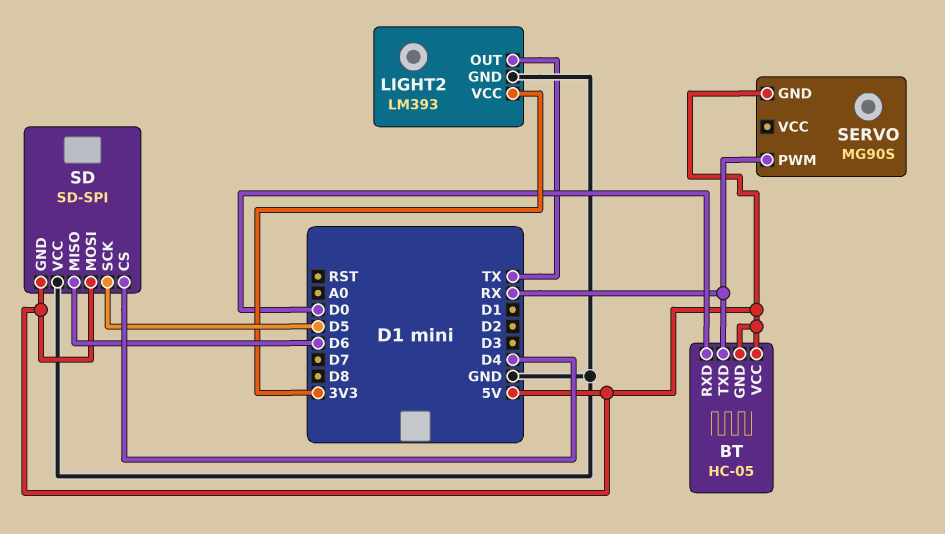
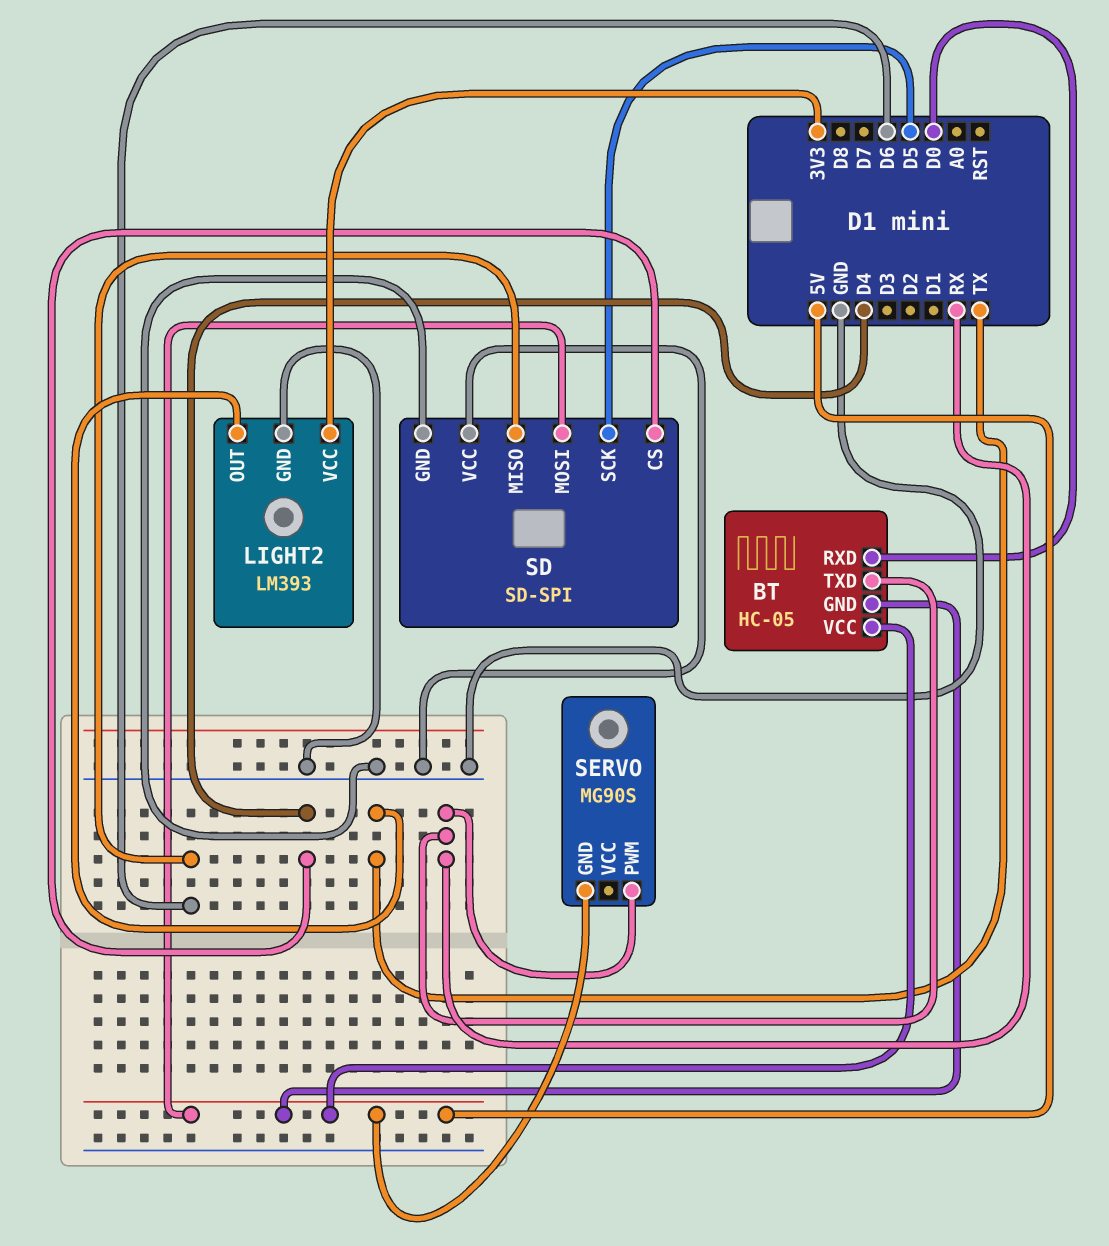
SD pin GND: 5V -> GND

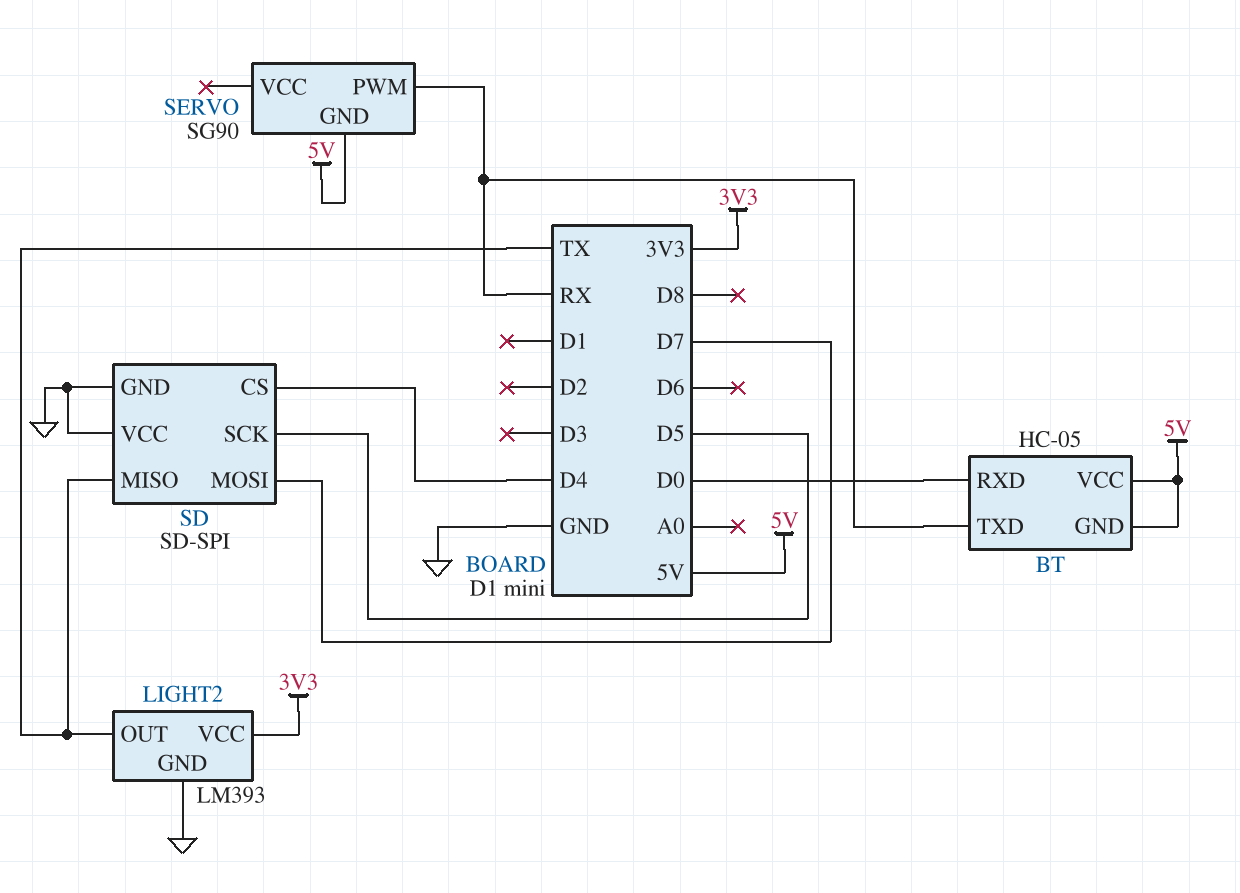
SD pin MISO: D6 -> TX
SD pin MOSI: 5V -> D7
SERVO: MG90S -> SG90

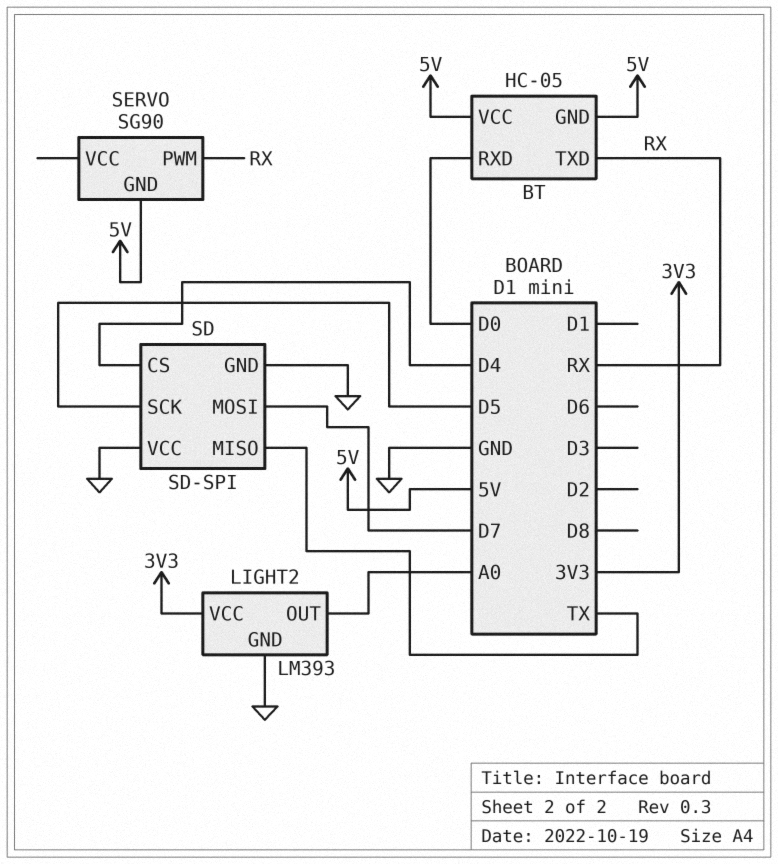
LIGHT2 pin OUT: TX -> A0

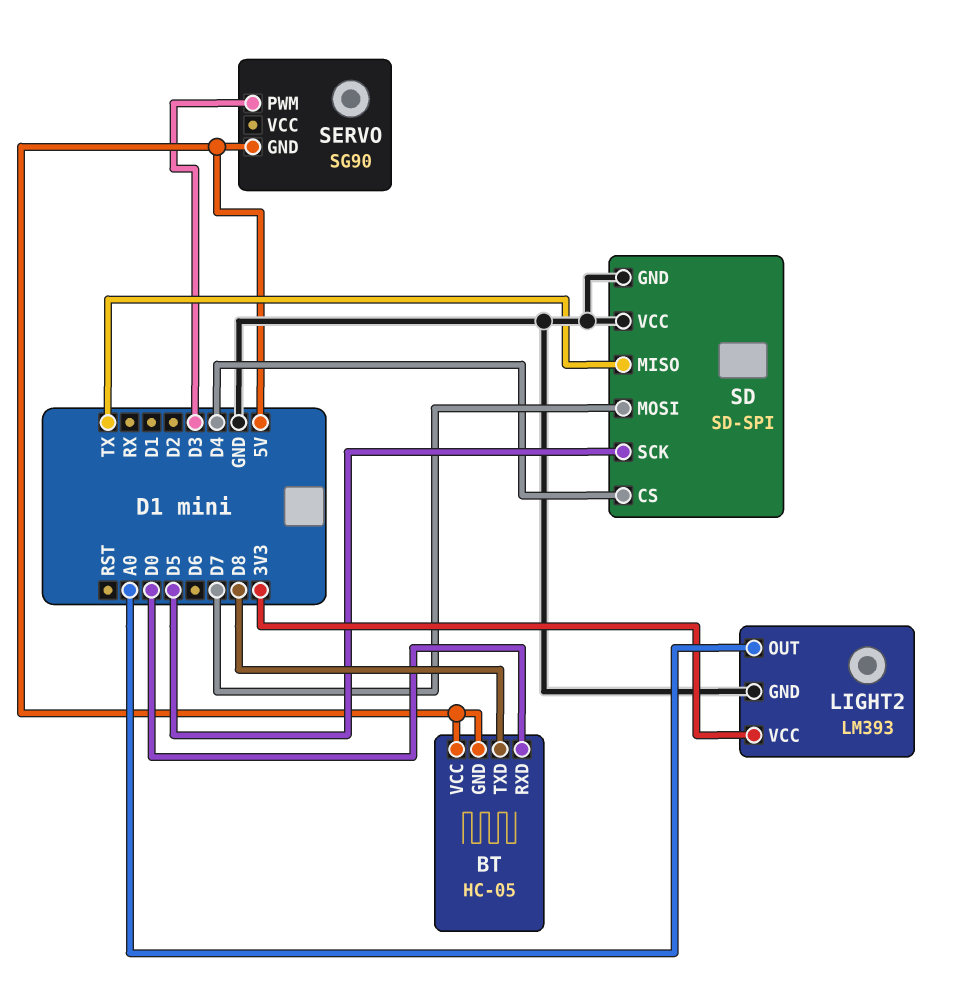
BT pin TXD: RX -> D8
SERVO pin PWM: RX -> D3

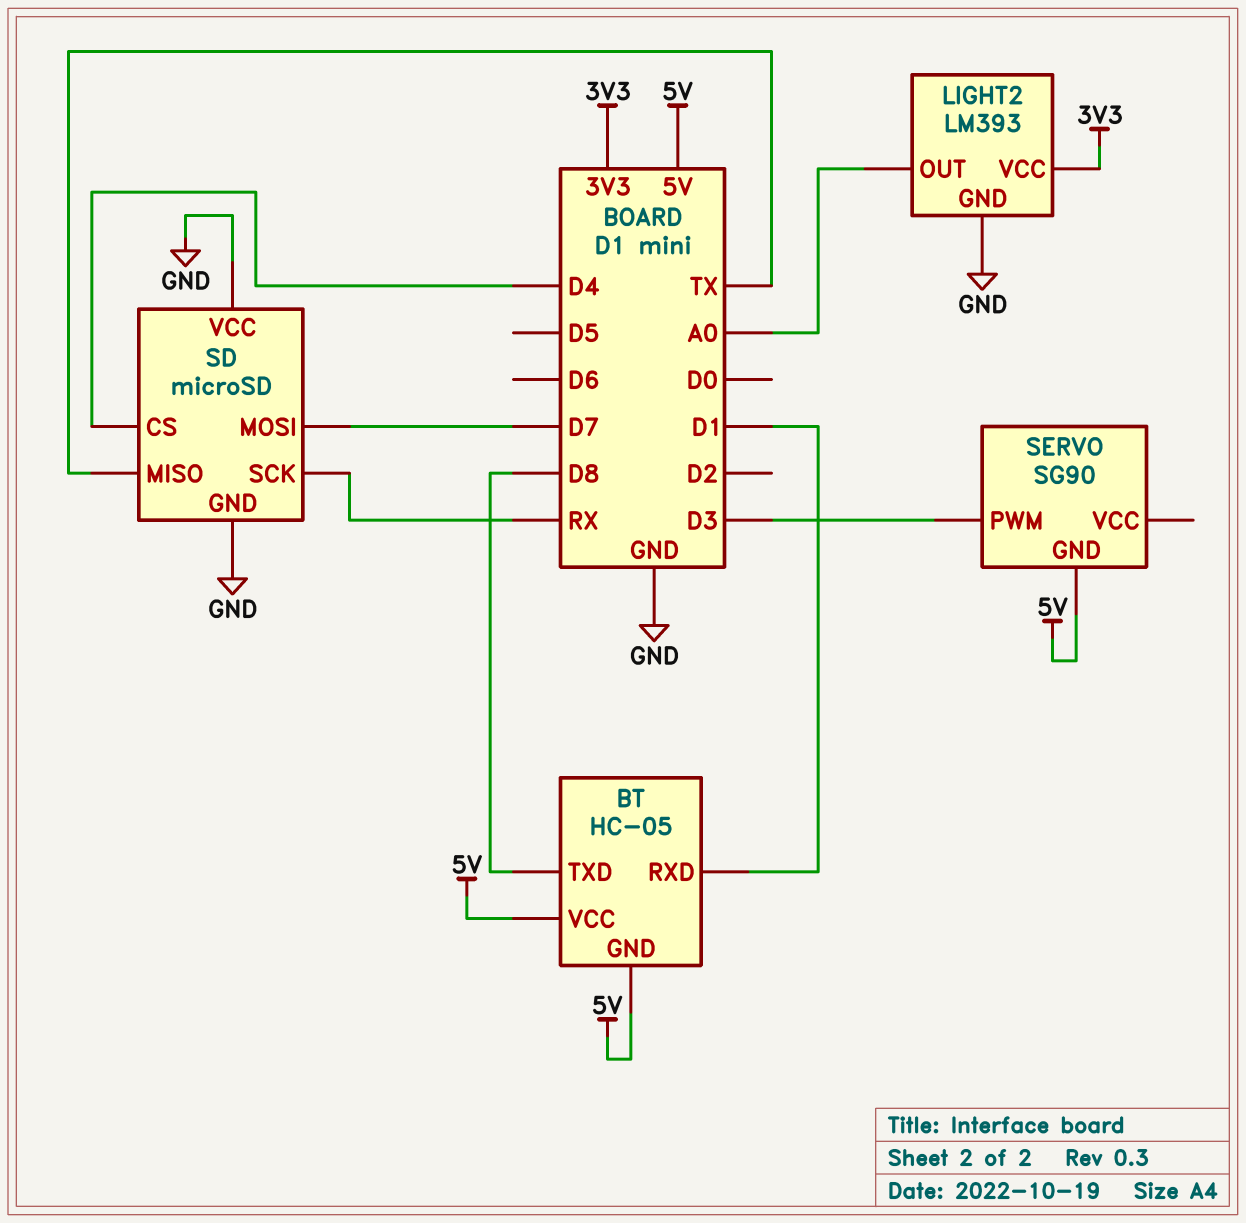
BT pin RXD: D0 -> D1
SD: SD-SPI -> microSD
SD pin SCK: D5 -> RX

